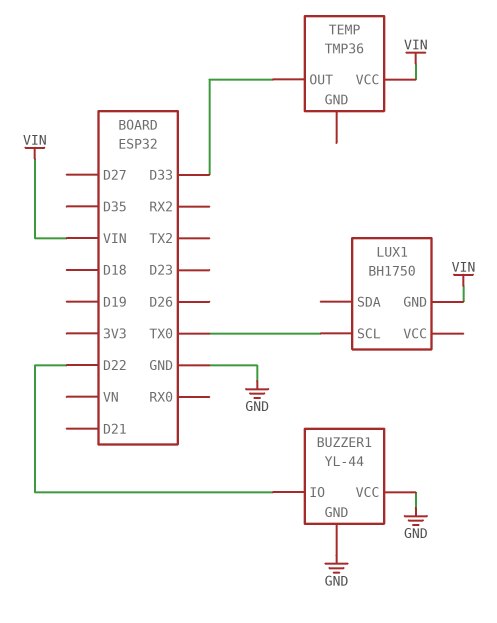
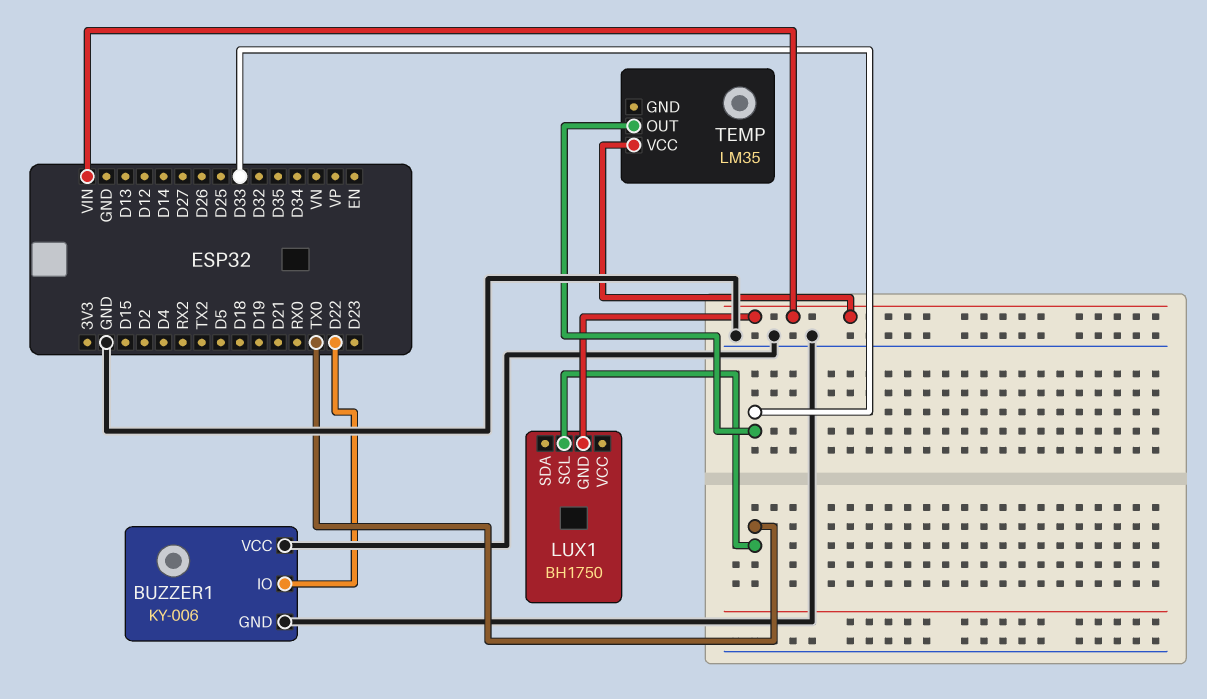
BUZZER1: YL-44 -> KY-006
TEMP: TMP36 -> LM35

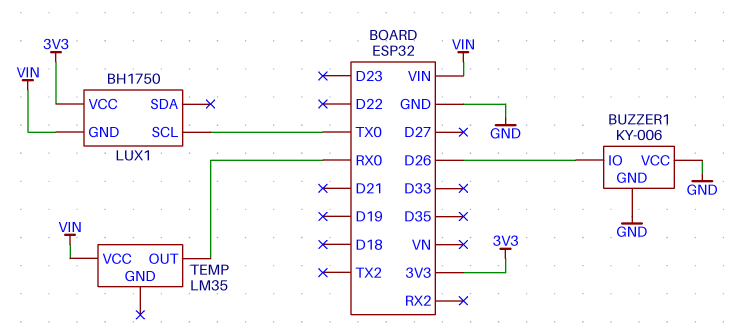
BUZZER1 pin IO: D22 -> D26
LUX1 pin VCC: none -> 3V3
TEMP pin OUT: D33 -> RX0

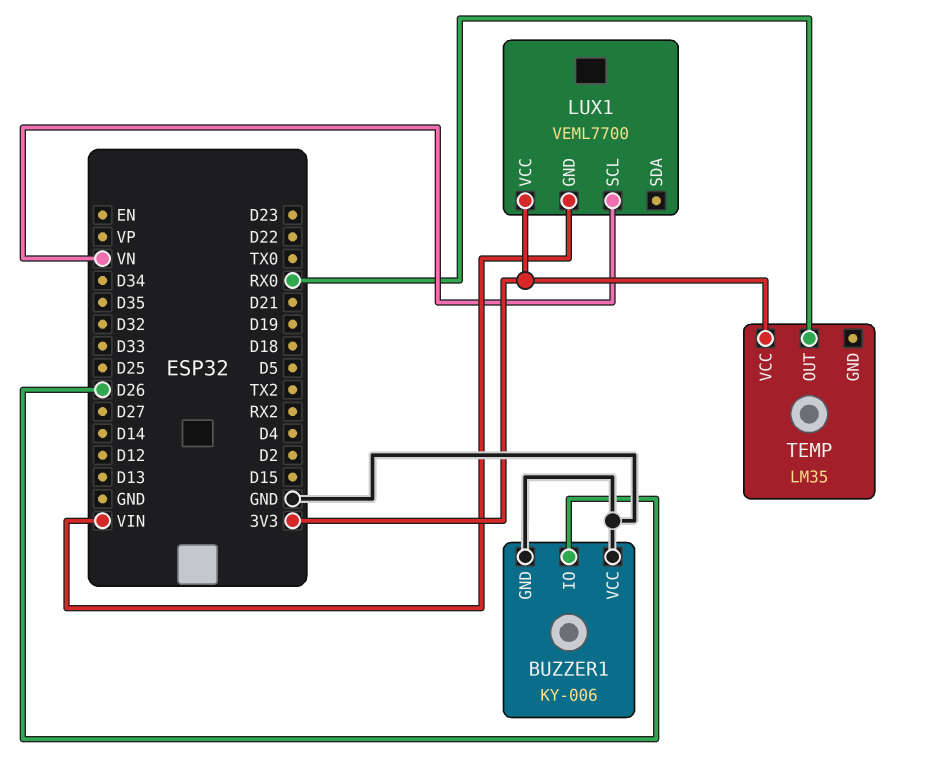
LUX1: BH1750 -> VEML7700
LUX1 pin SCL: TX0 -> VN
TEMP pin VCC: VIN -> 3V3

